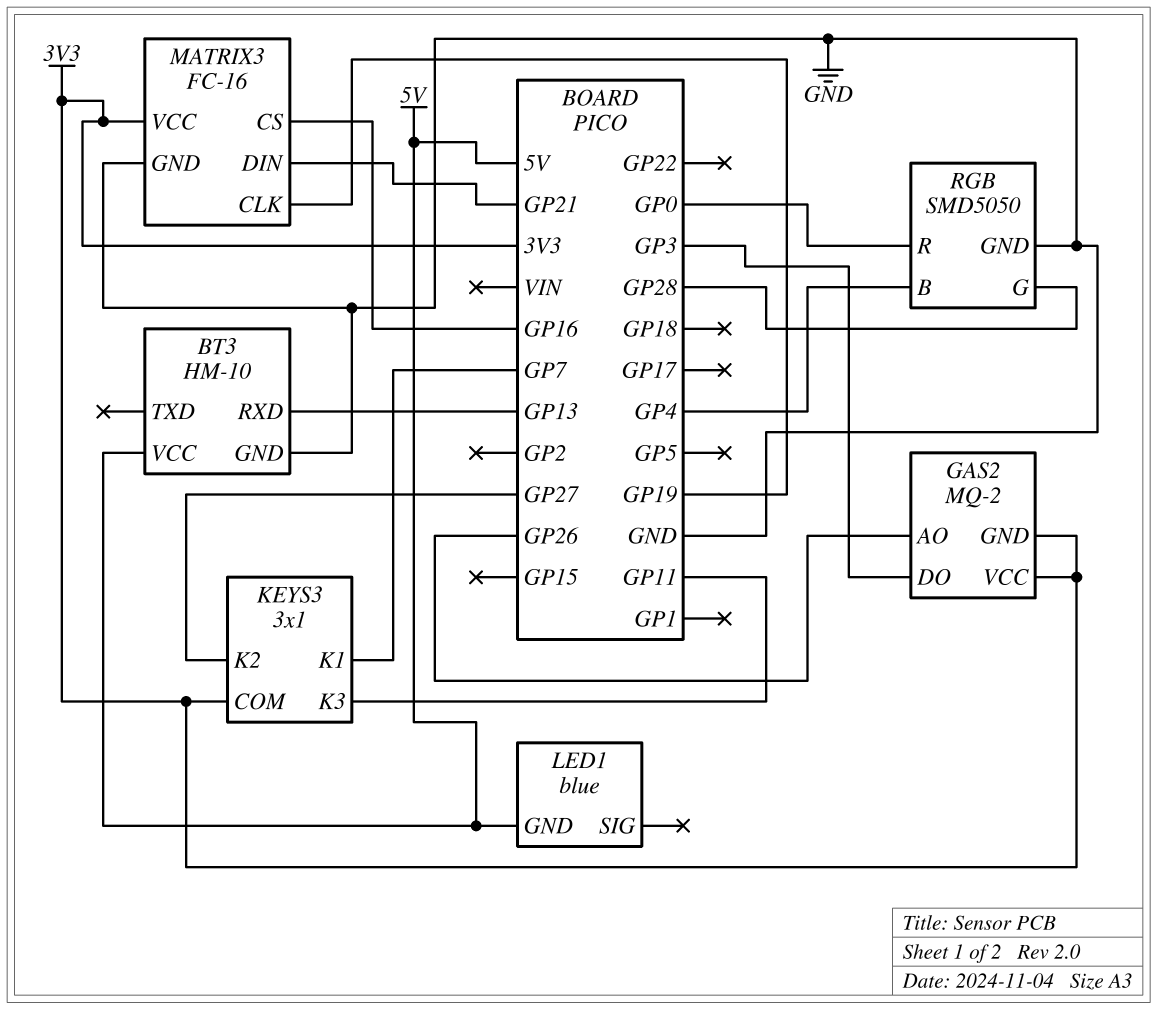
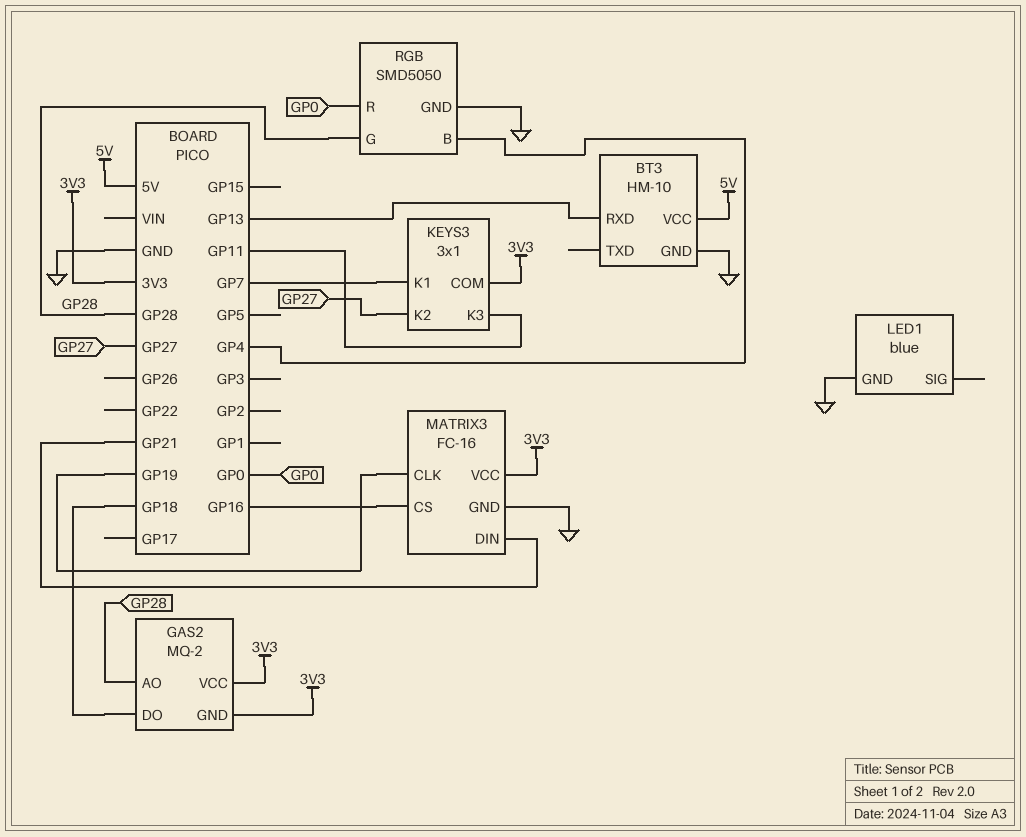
GAS2 pin AO: GP26 -> GP28
GAS2 pin DO: GP3 -> GP18
LED1 pin GND: 5V -> GND

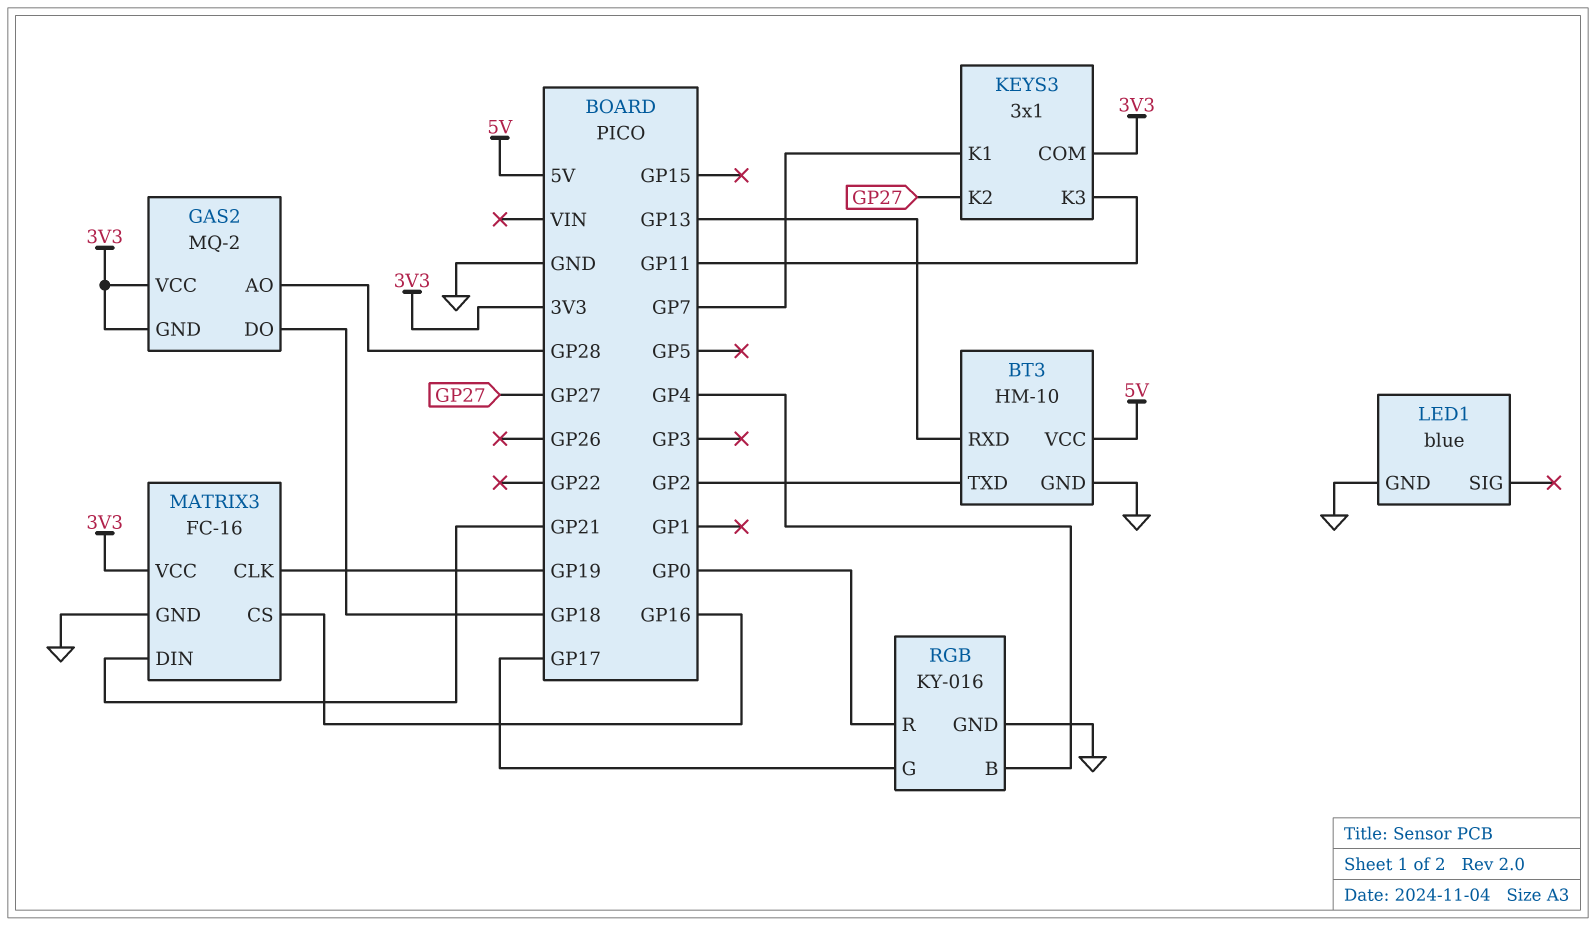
BT3 pin TXD: none -> GP2
RGB: SMD5050 -> KY-016
RGB pin G: GP28 -> GP17

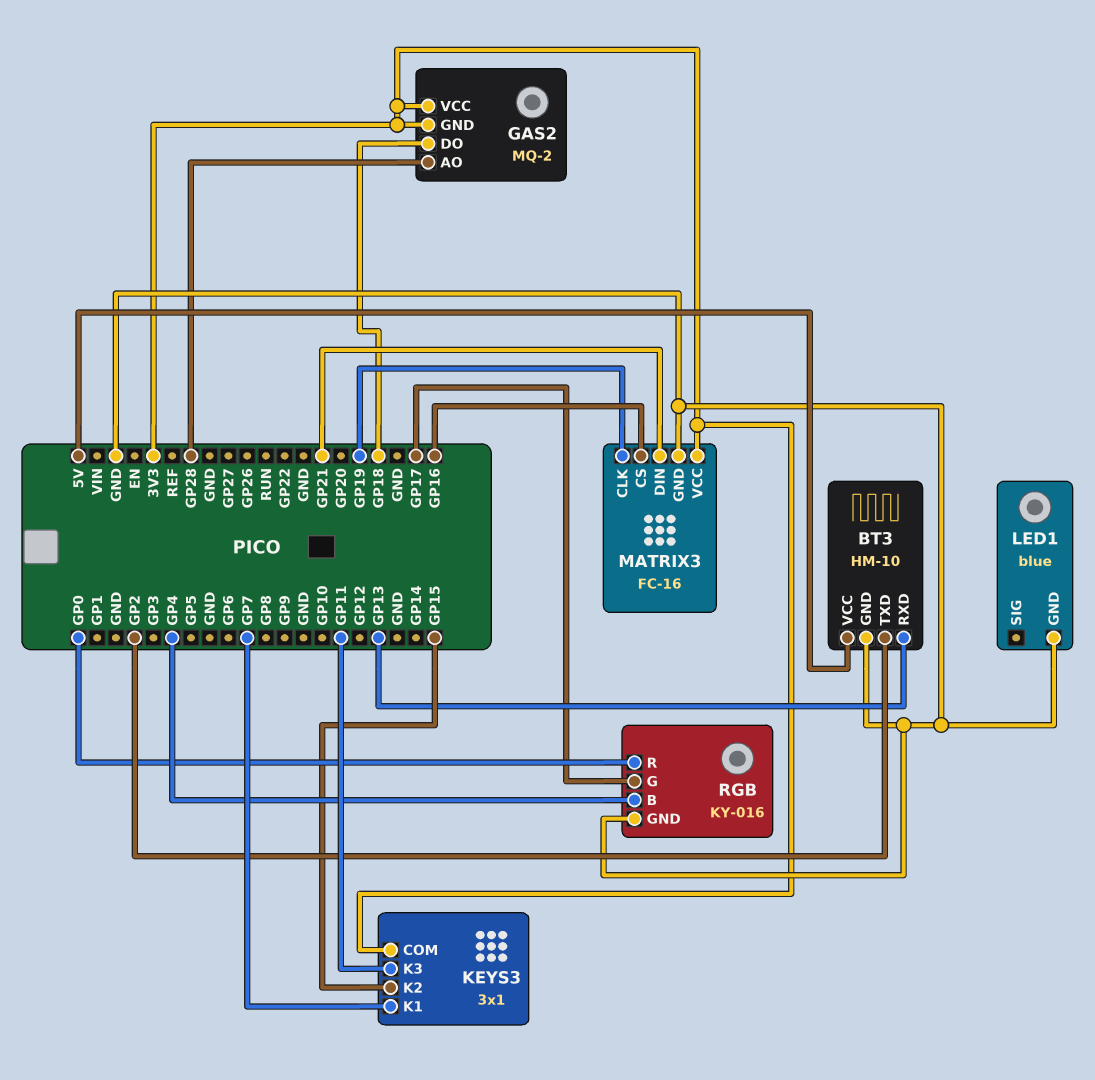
KEYS3 pin K2: GP27 -> GP15

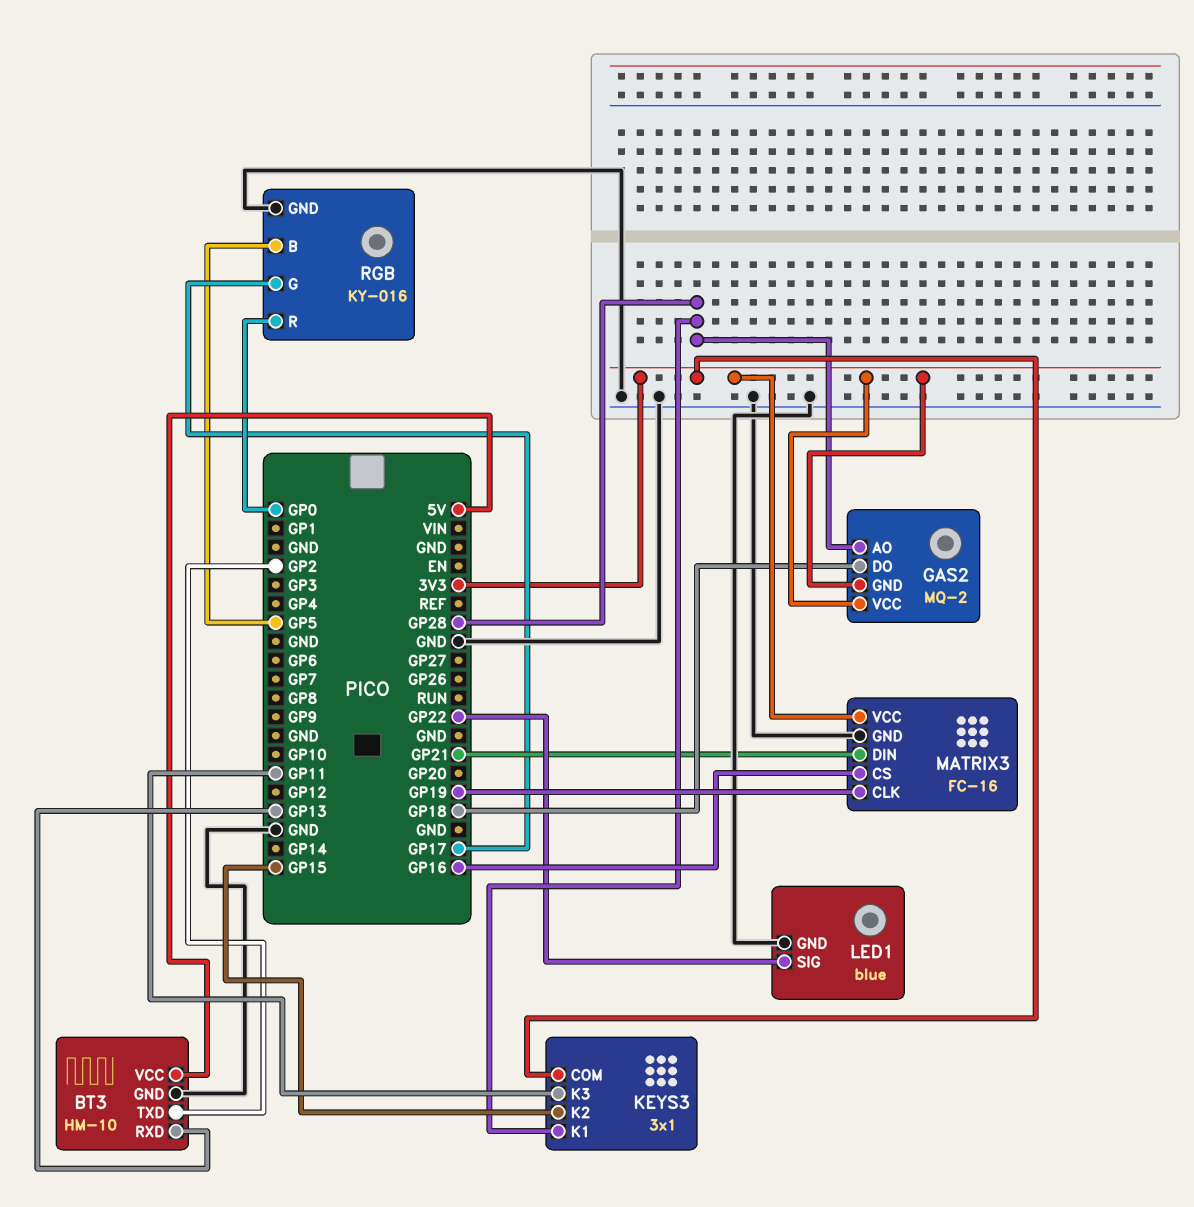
KEYS3 pin K1: GP7 -> GP28
LED1 pin SIG: none -> GP22
RGB pin B: GP4 -> GP5

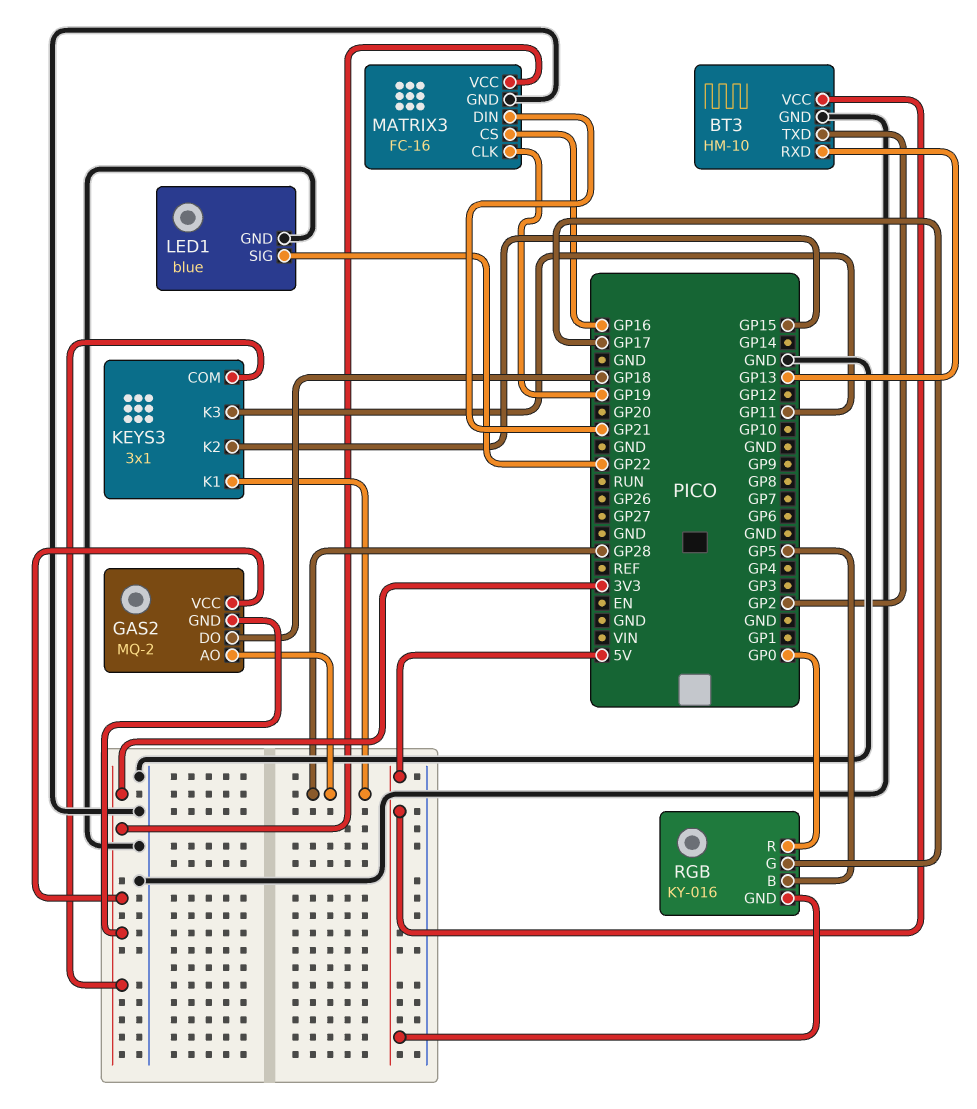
RGB pin GND: GND -> 5V

